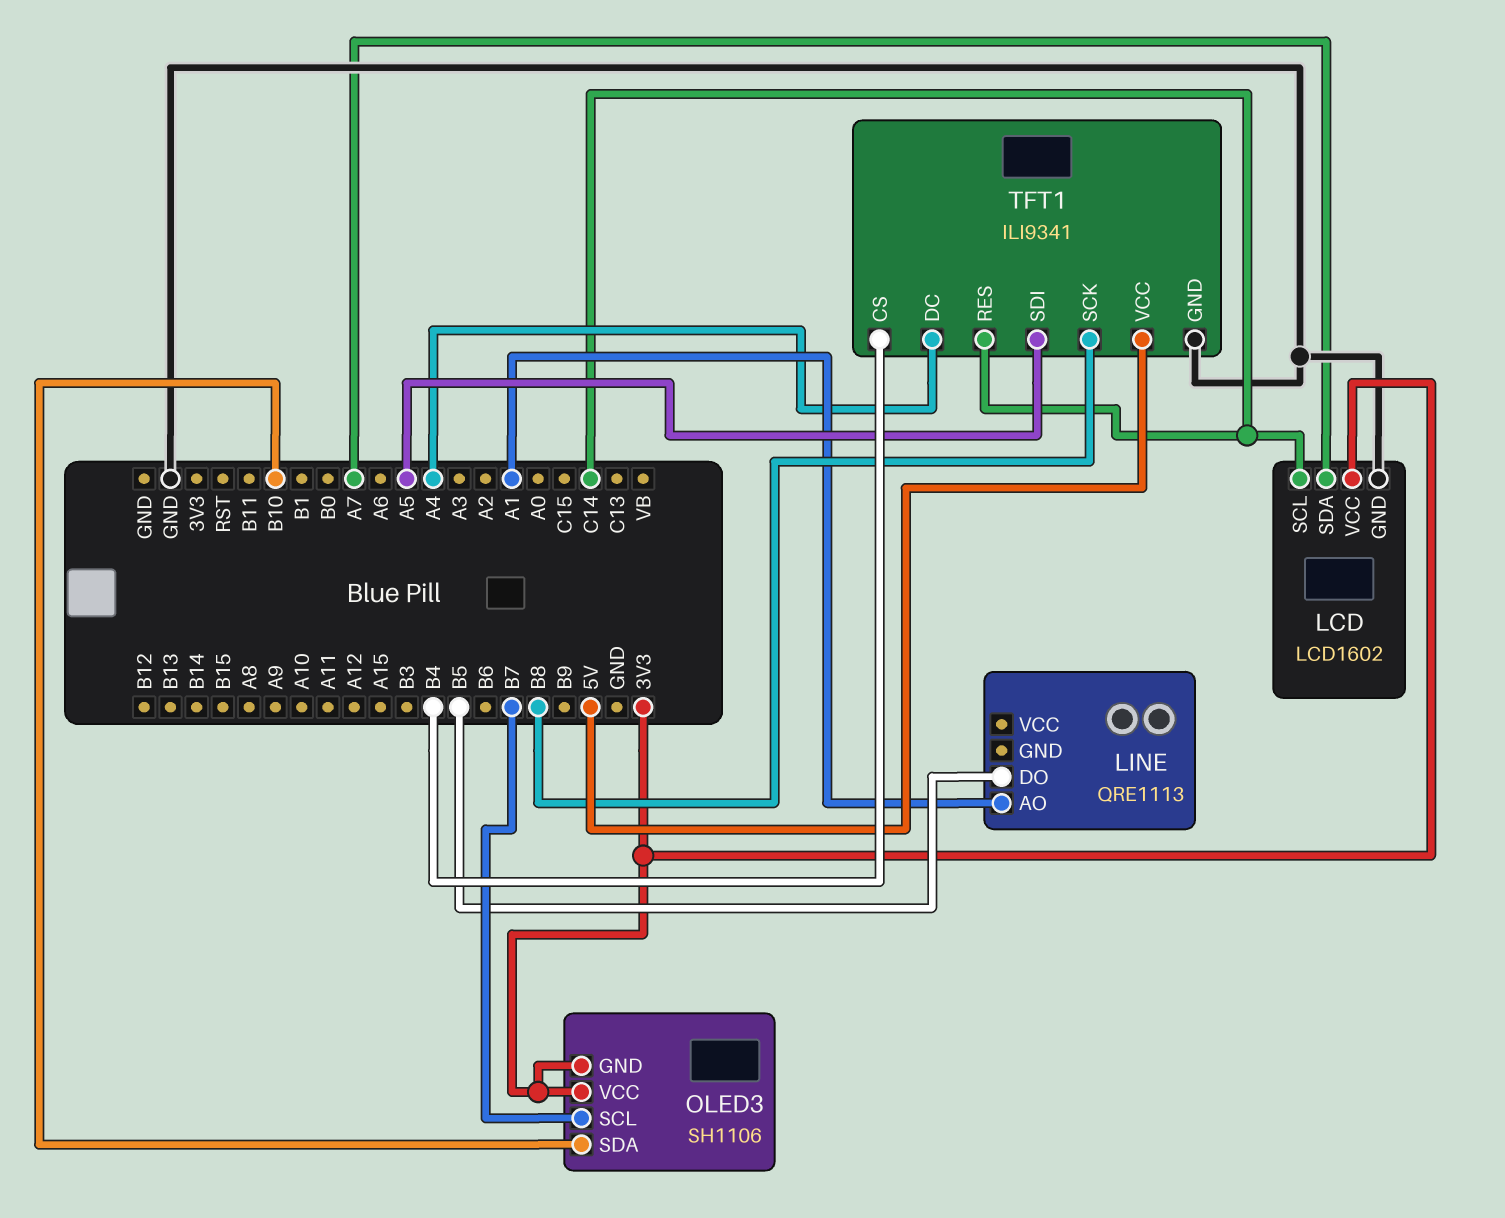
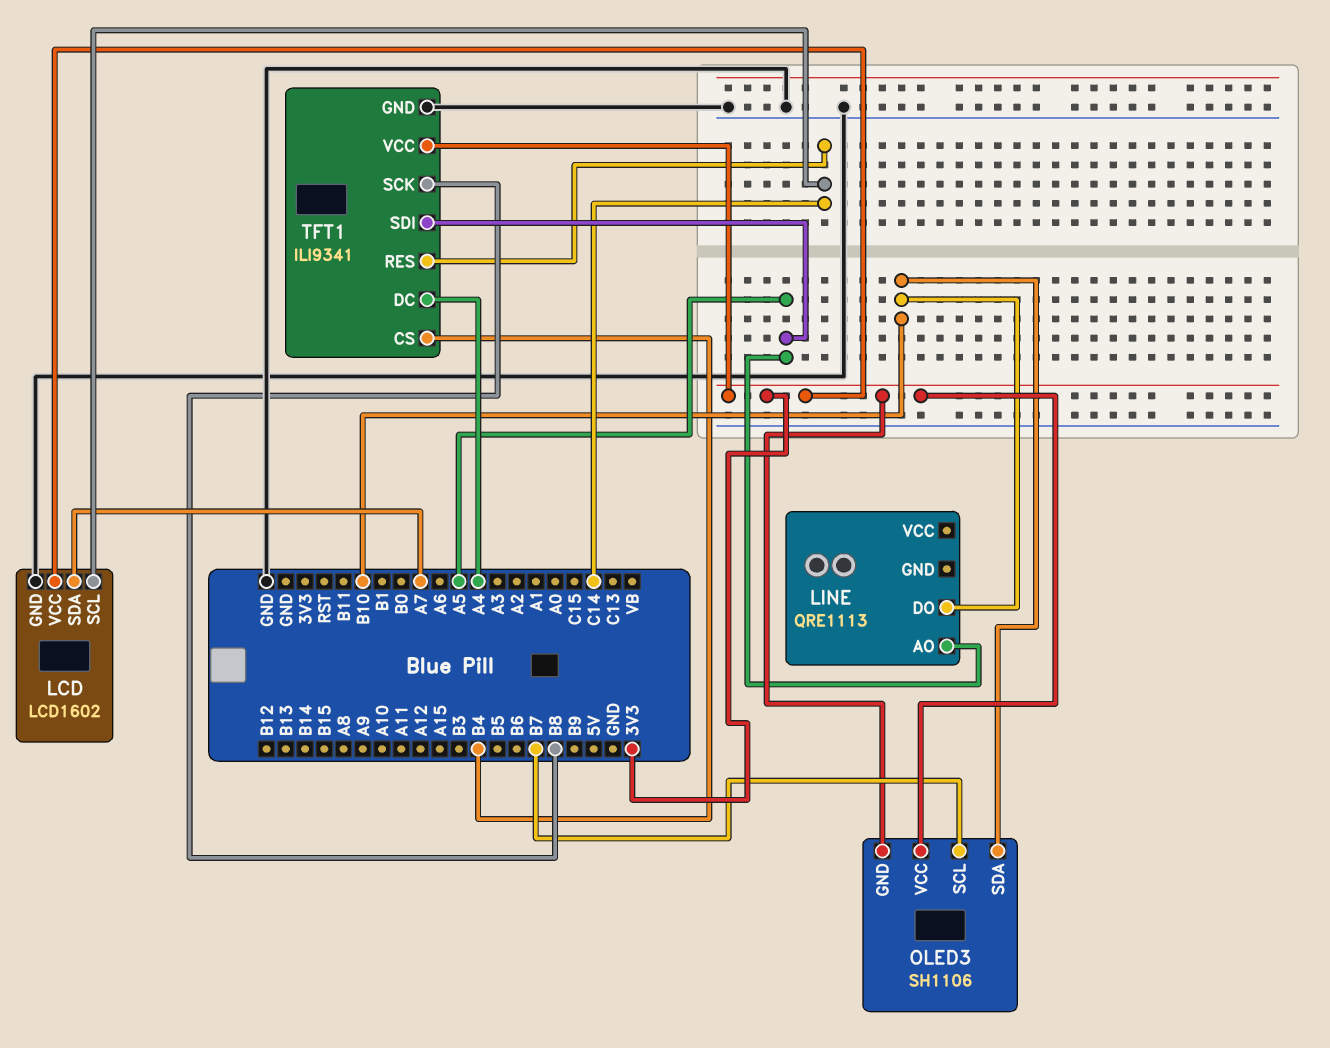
LINE pin AO: A1 -> A5
LINE pin DO: B5 -> B10
TFT1 pin VCC: 5V -> 3V3

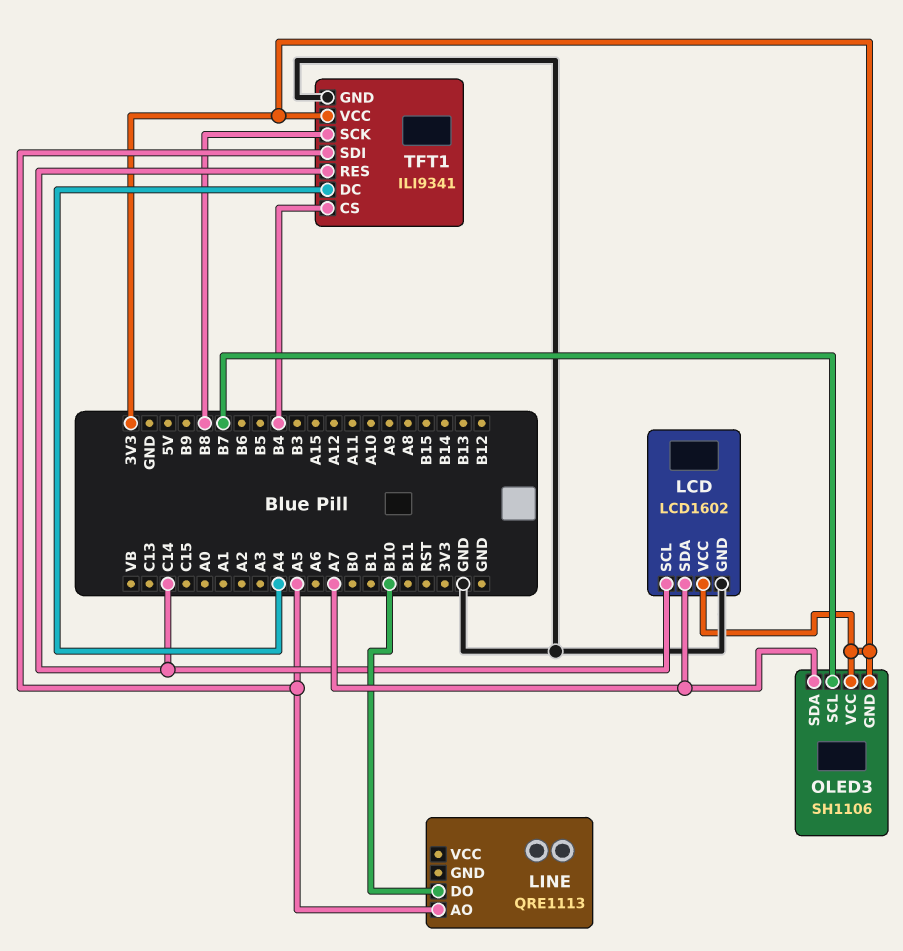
OLED3 pin SDA: B10 -> A7

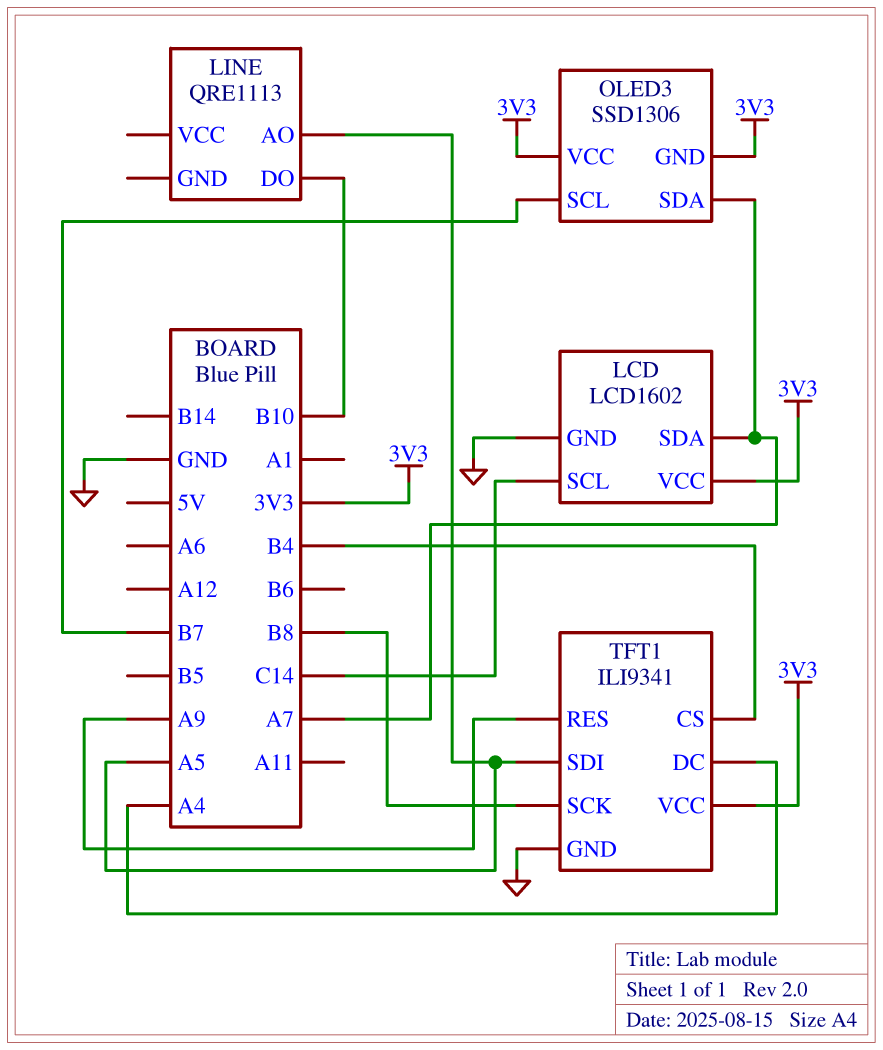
OLED3: SH1106 -> SSD1306
TFT1 pin RES: C14 -> A9

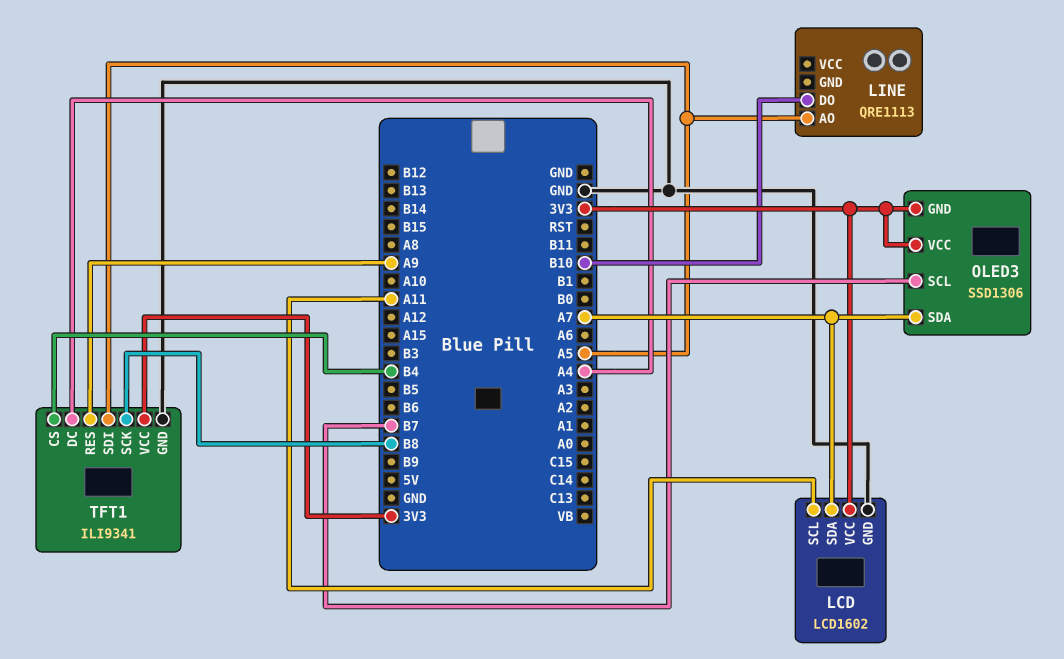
LCD pin SCL: C14 -> A11

